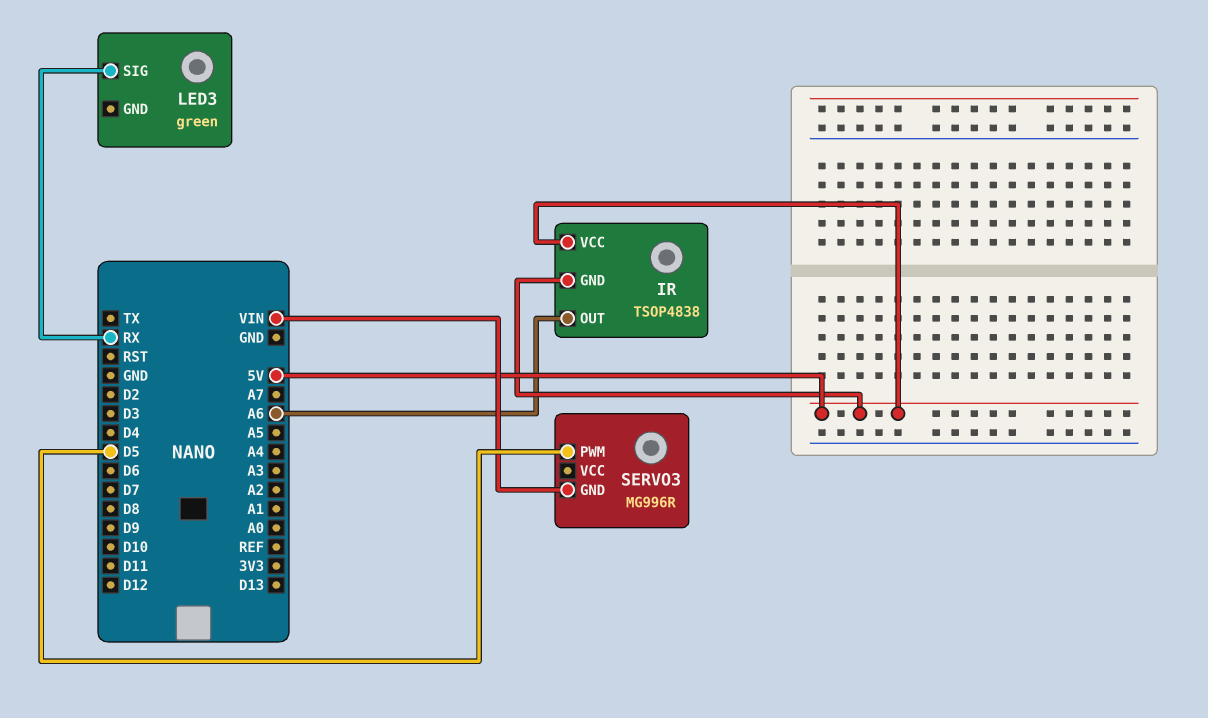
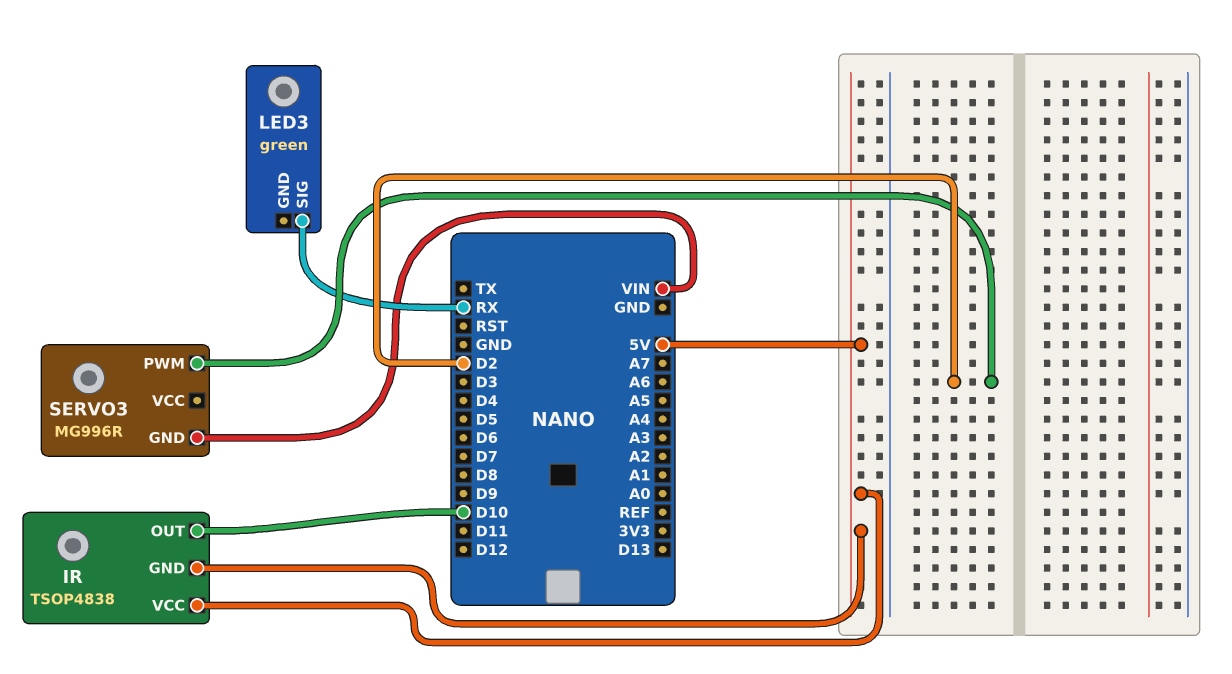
IR pin OUT: A6 -> D10
SERVO3 pin PWM: D5 -> D2

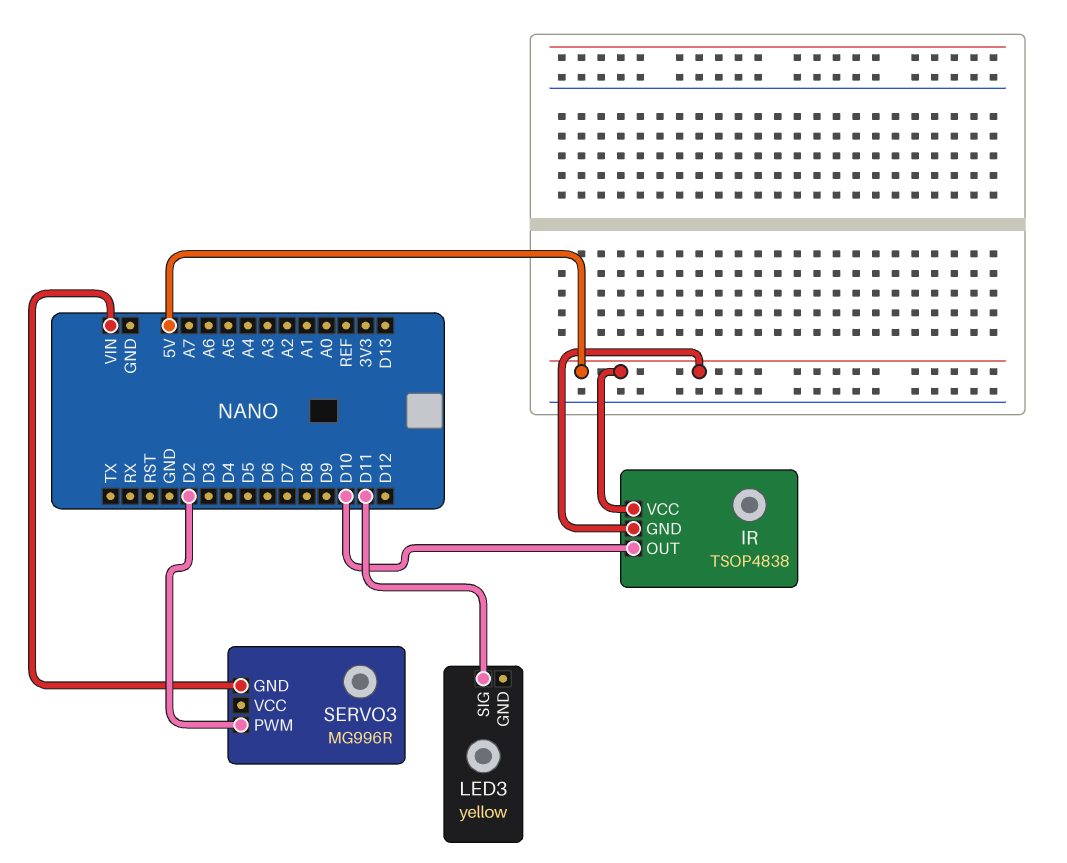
LED3: green -> yellow
LED3 pin SIG: RX -> D11

